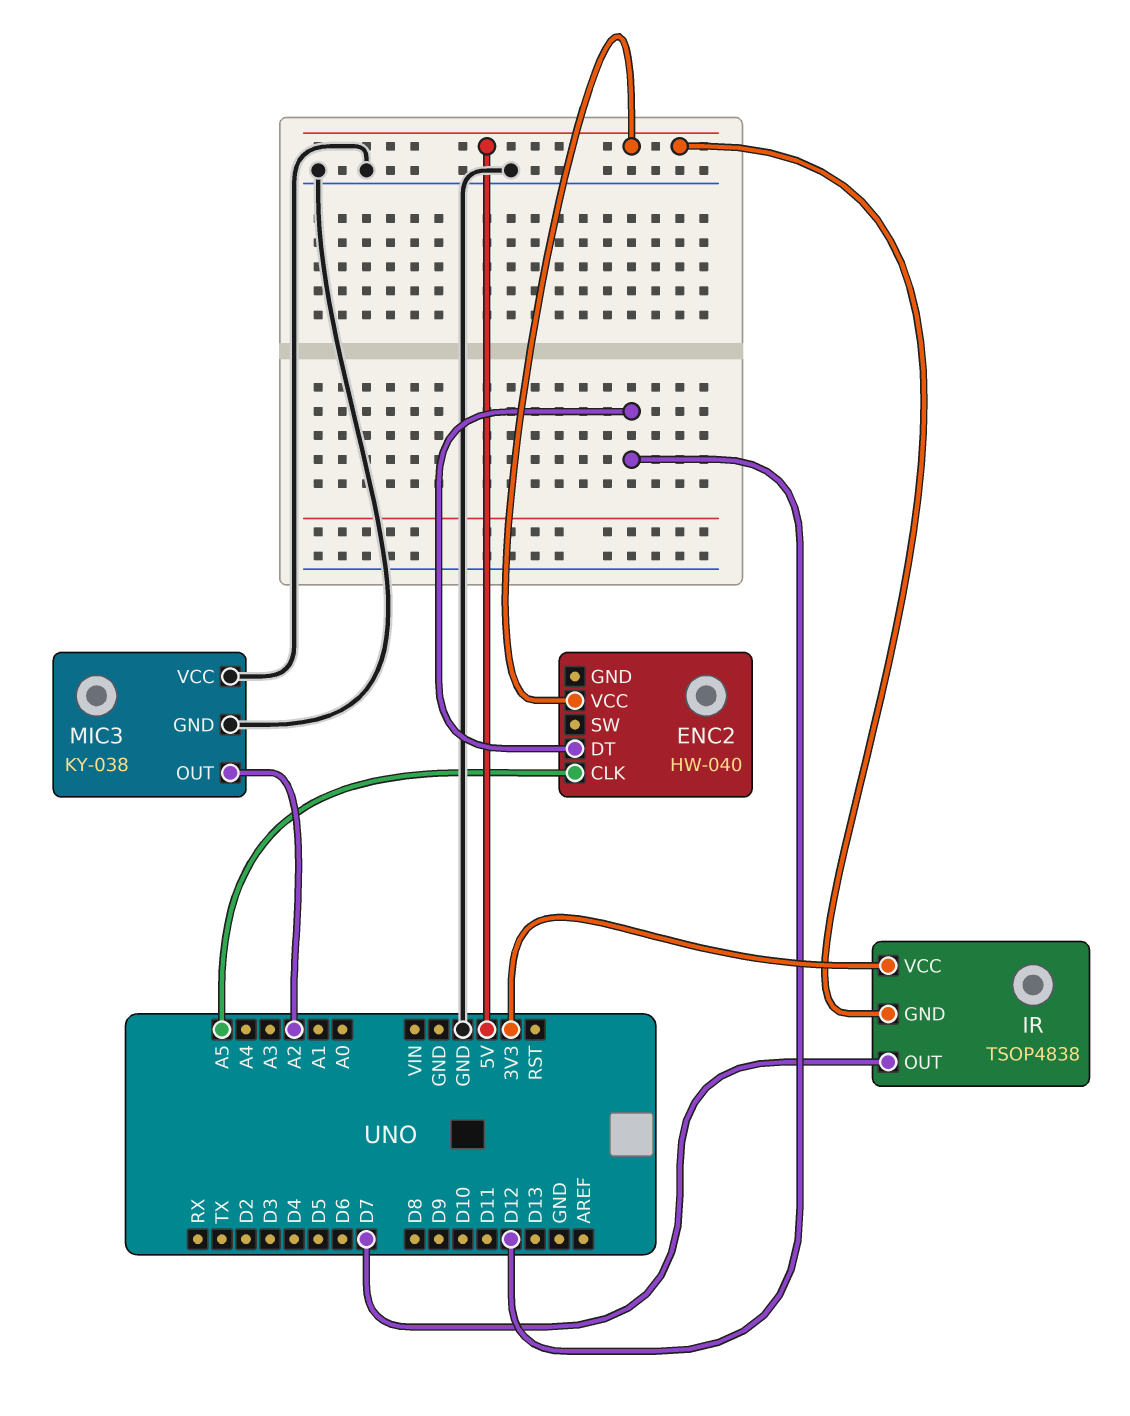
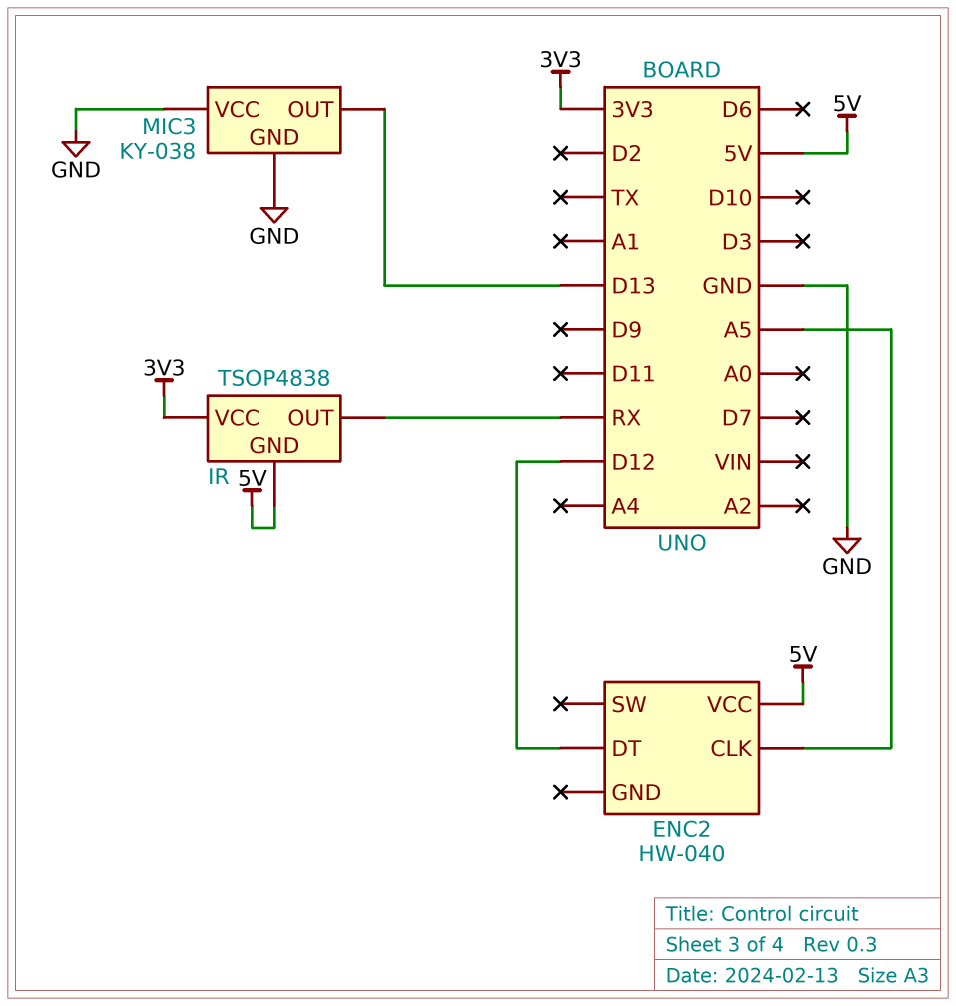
IR pin OUT: D7 -> RX
MIC3 pin OUT: A2 -> D13

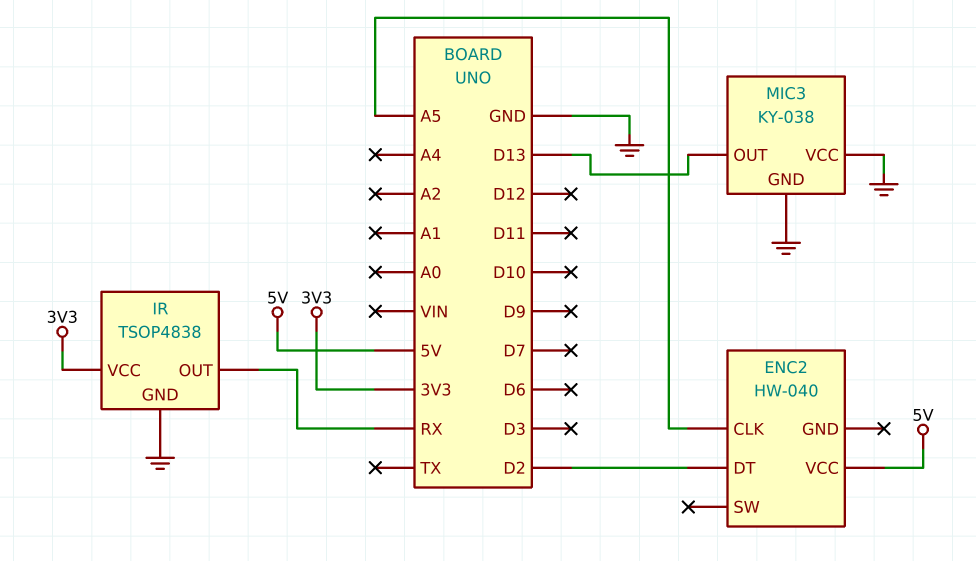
ENC2 pin DT: D12 -> D2
IR pin GND: 5V -> GND

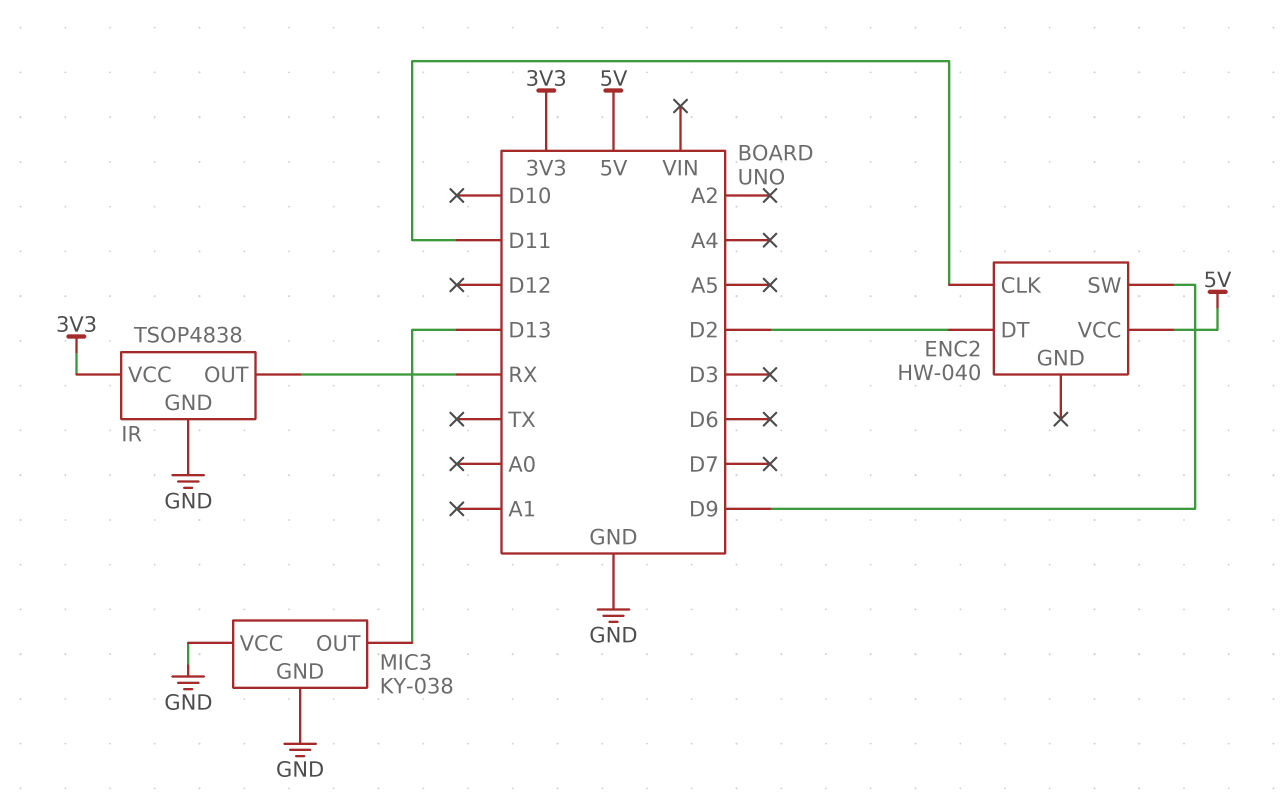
ENC2 pin CLK: A5 -> D11
ENC2 pin SW: none -> D9

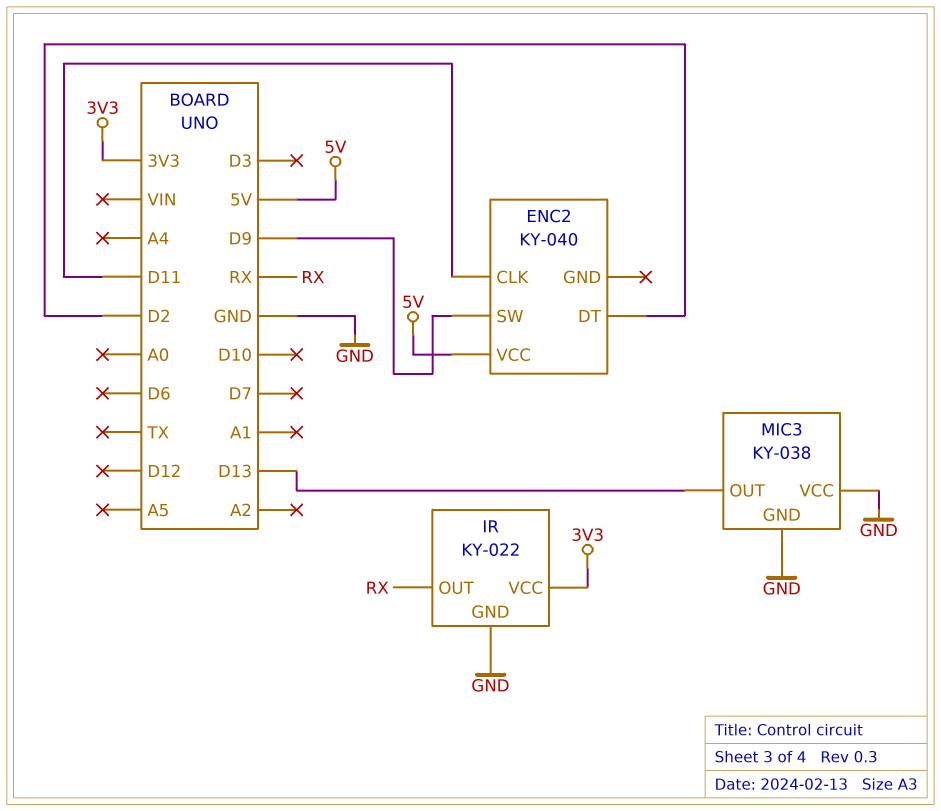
ENC2: HW-040 -> KY-040
IR: TSOP4838 -> KY-022

